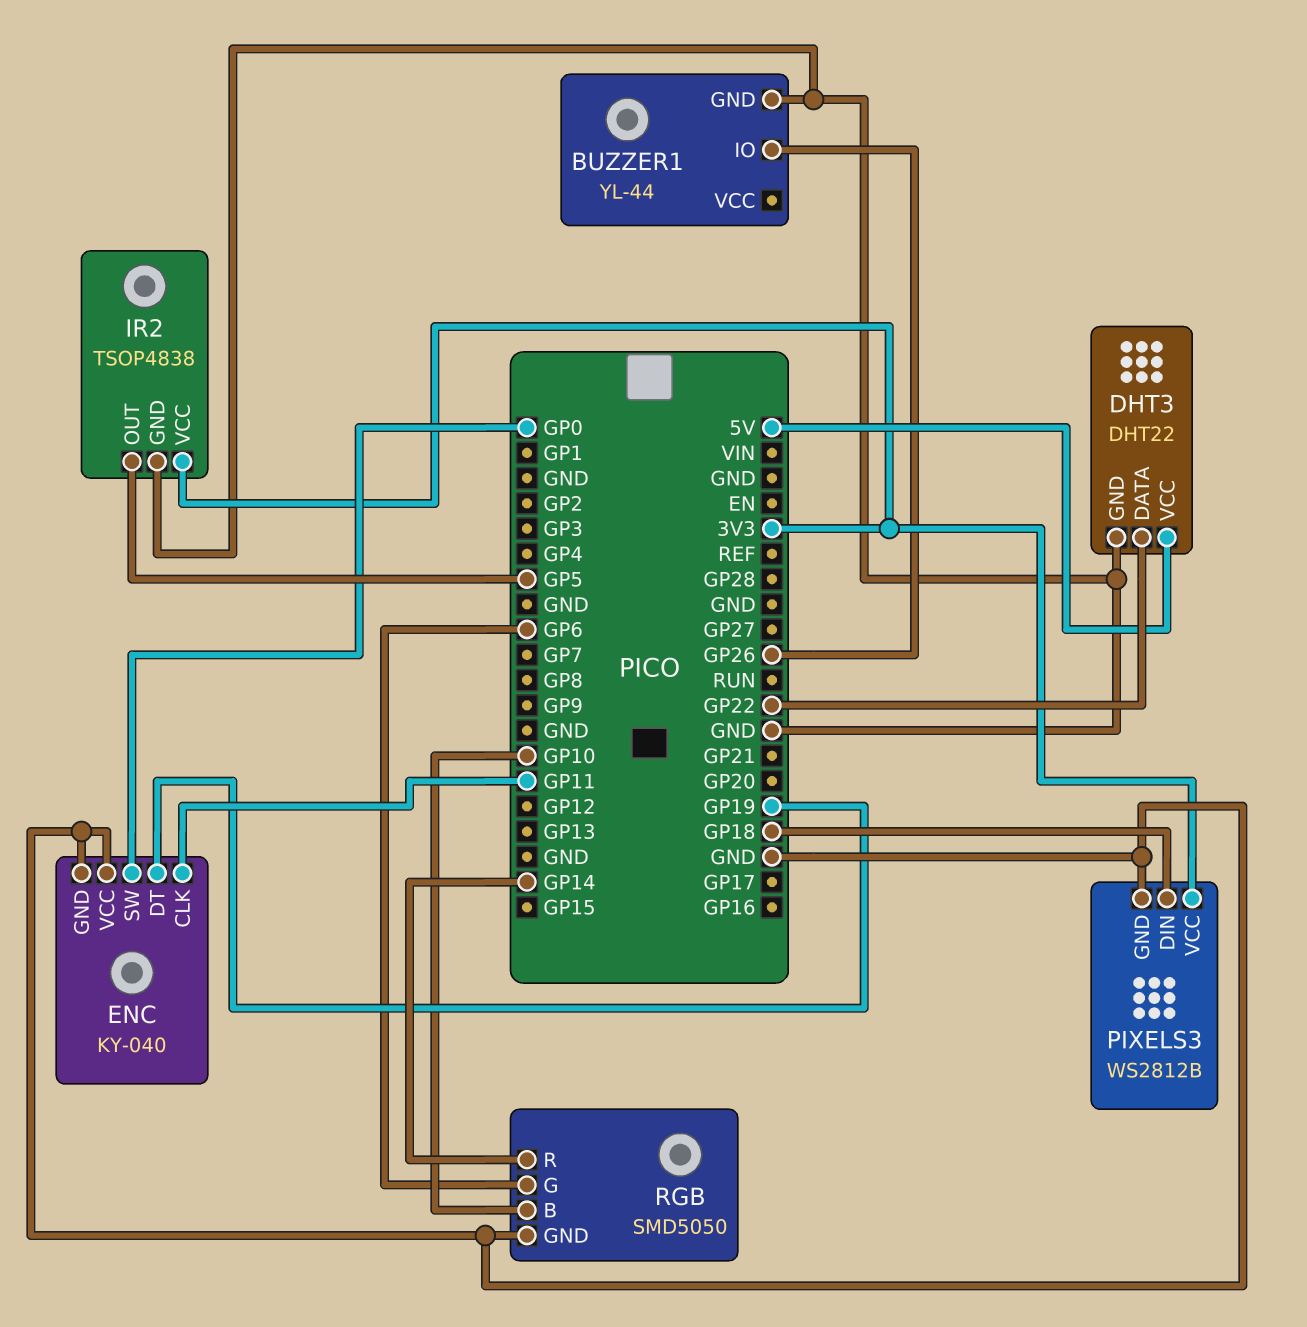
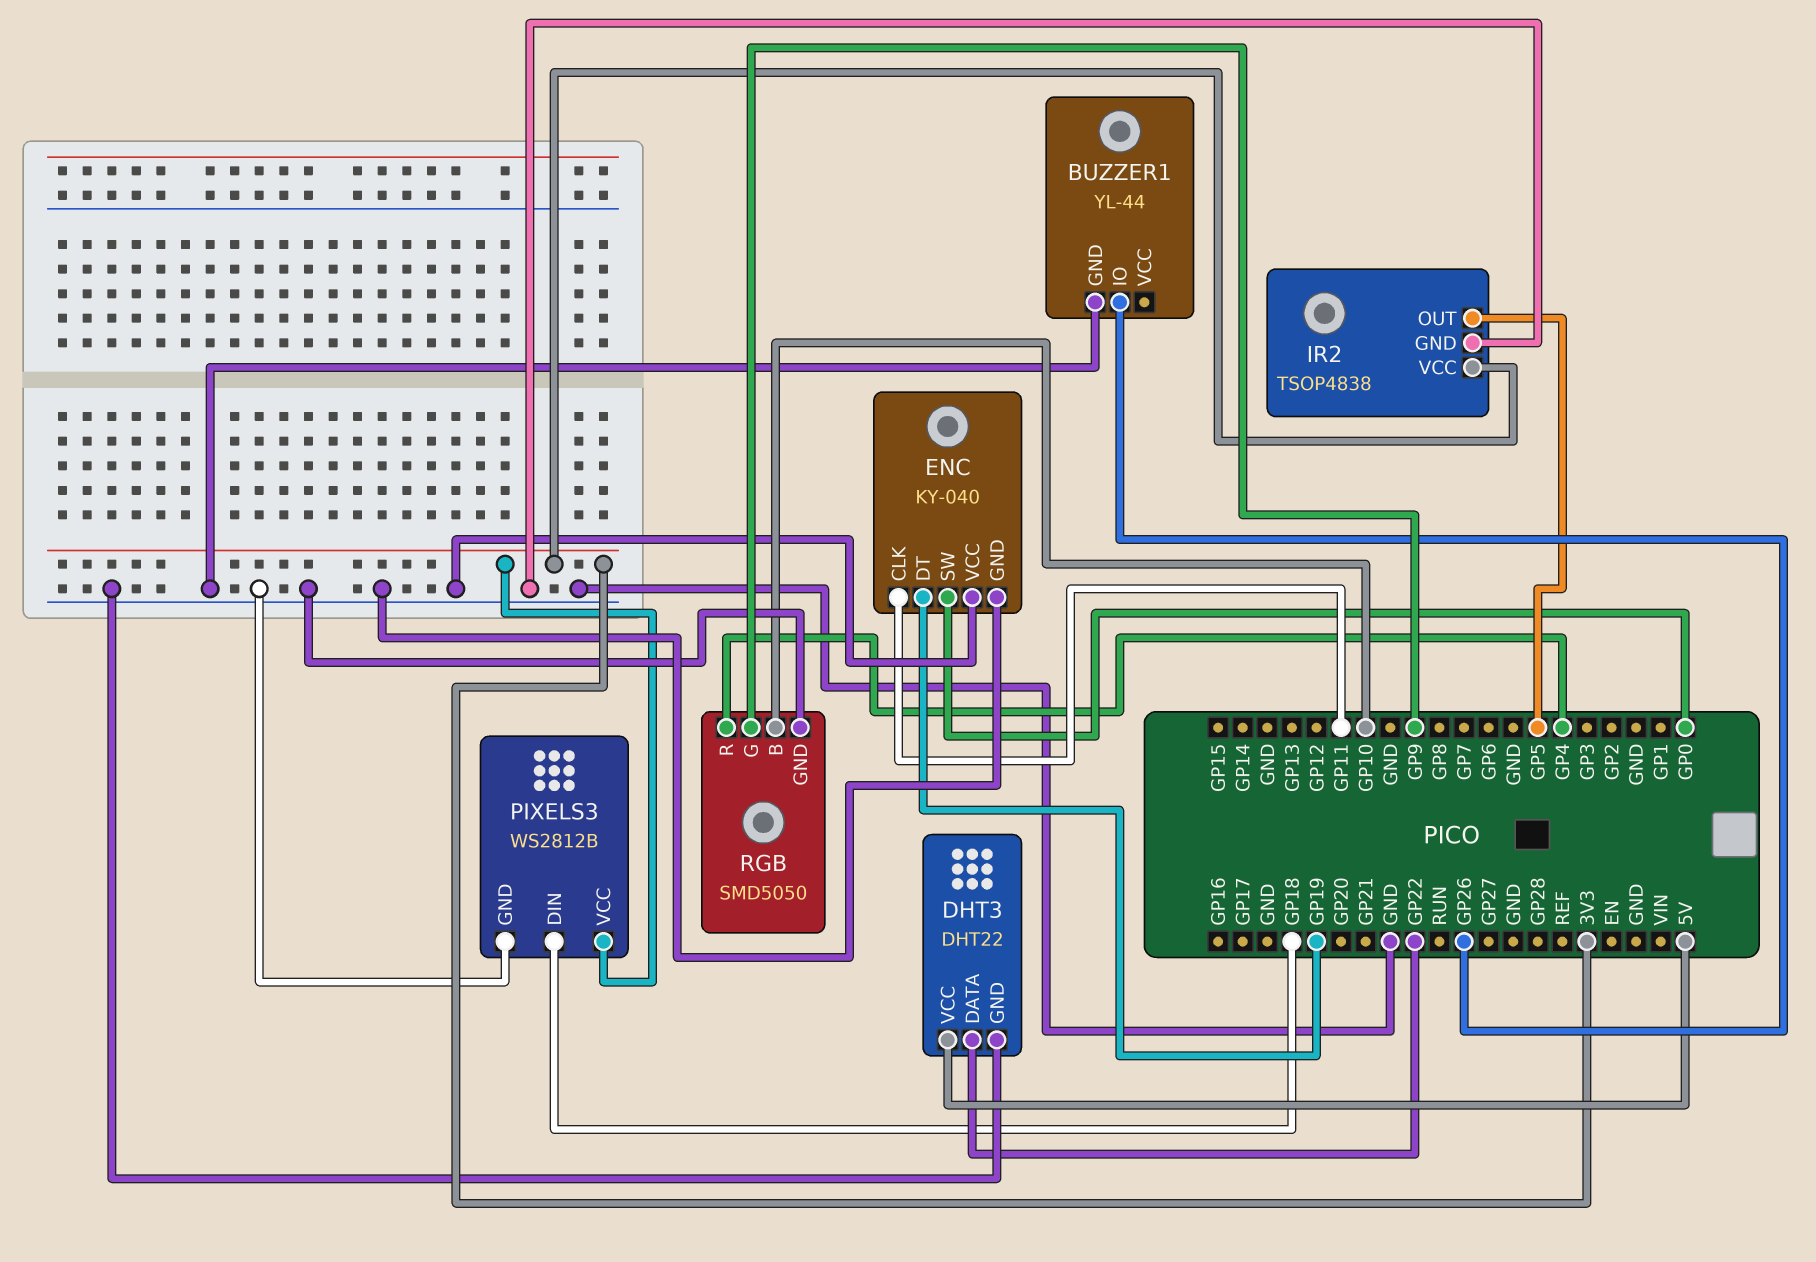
RGB pin G: GP6 -> GP9
RGB pin R: GP14 -> GP4

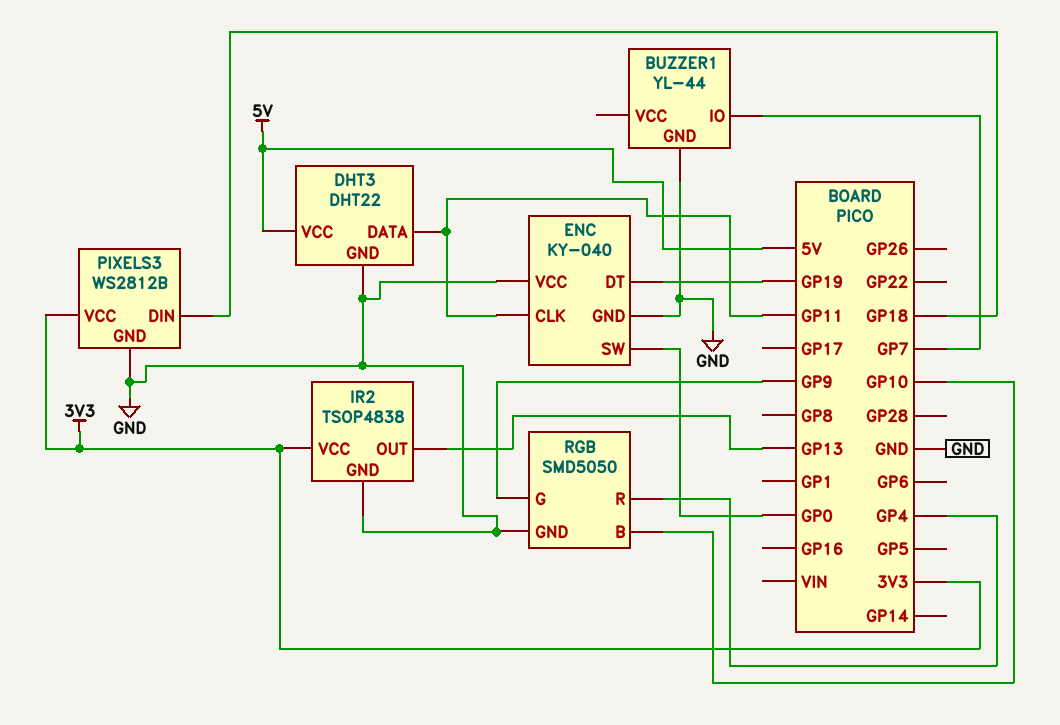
BUZZER1 pin IO: GP26 -> GP7
DHT3 pin DATA: GP22 -> GP11
IR2 pin OUT: GP5 -> GP13

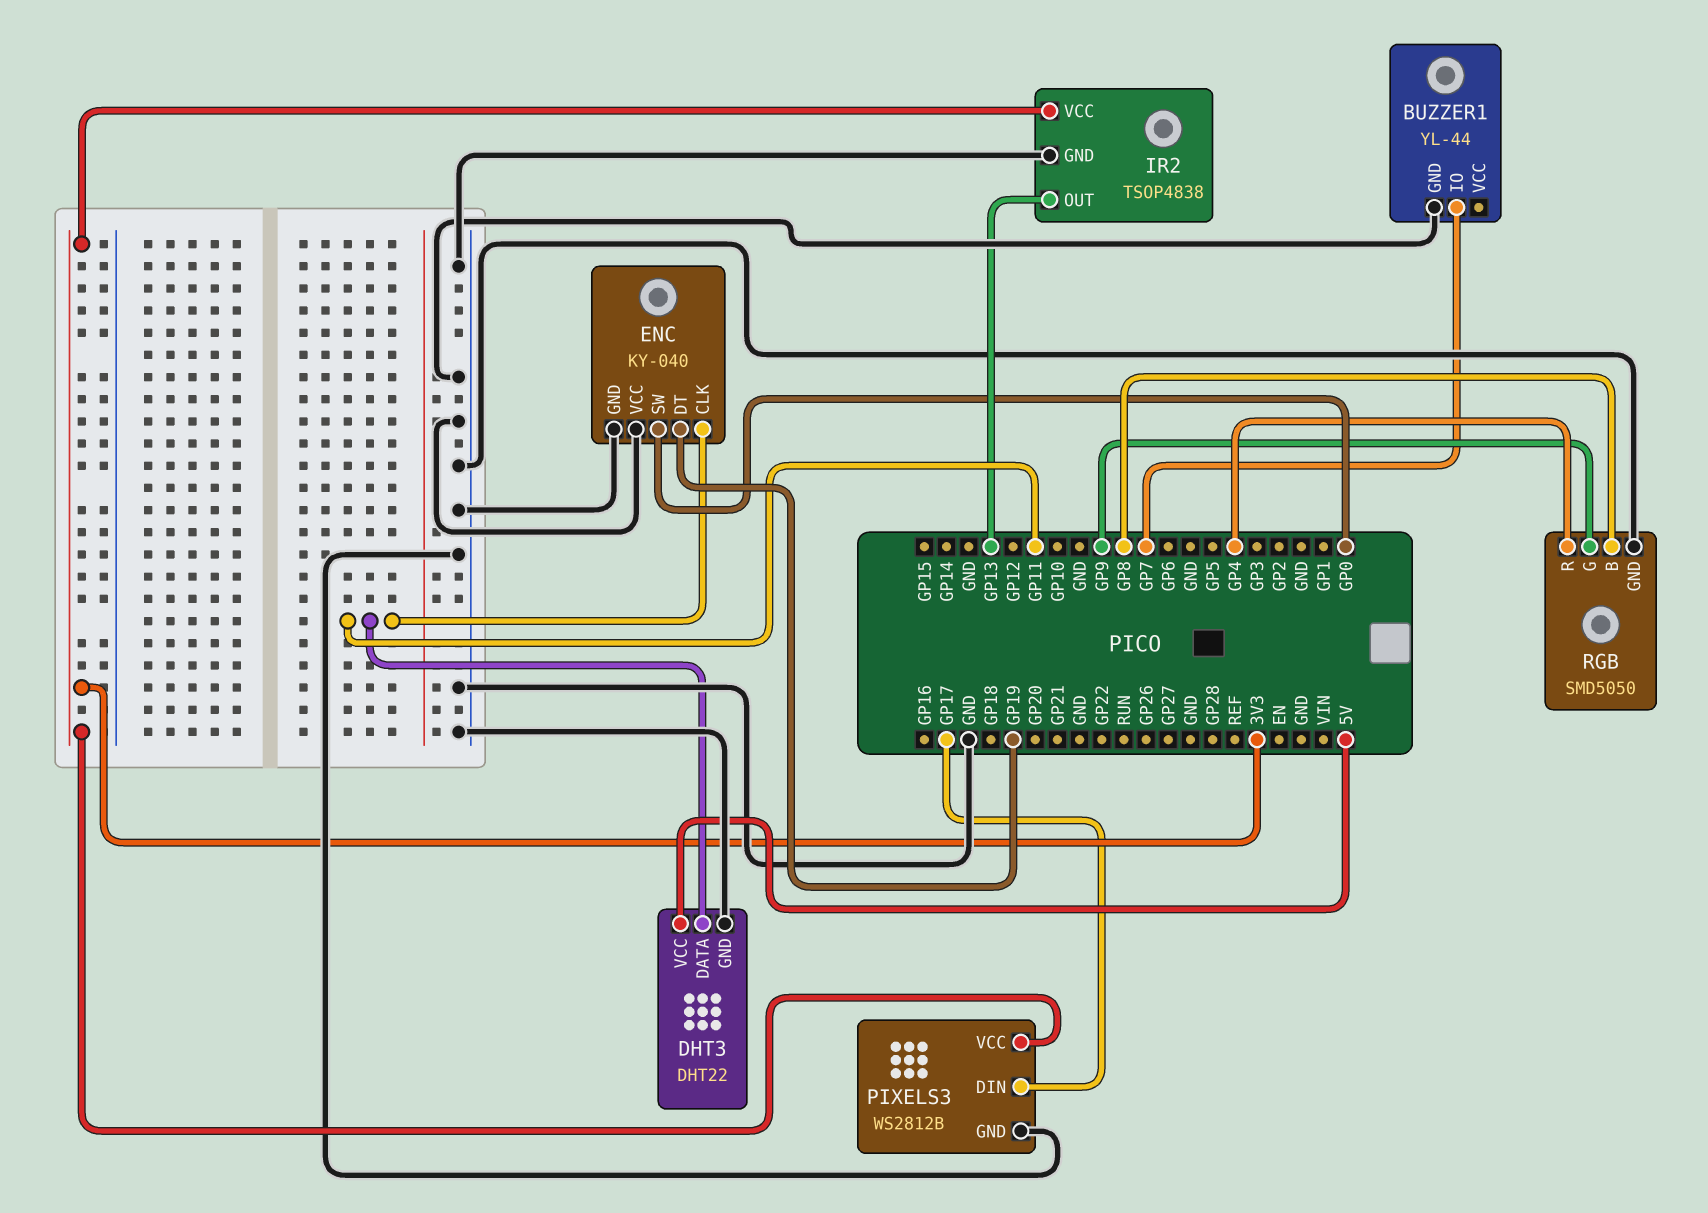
PIXELS3 pin DIN: GP18 -> GP17
RGB pin B: GP10 -> GP8

